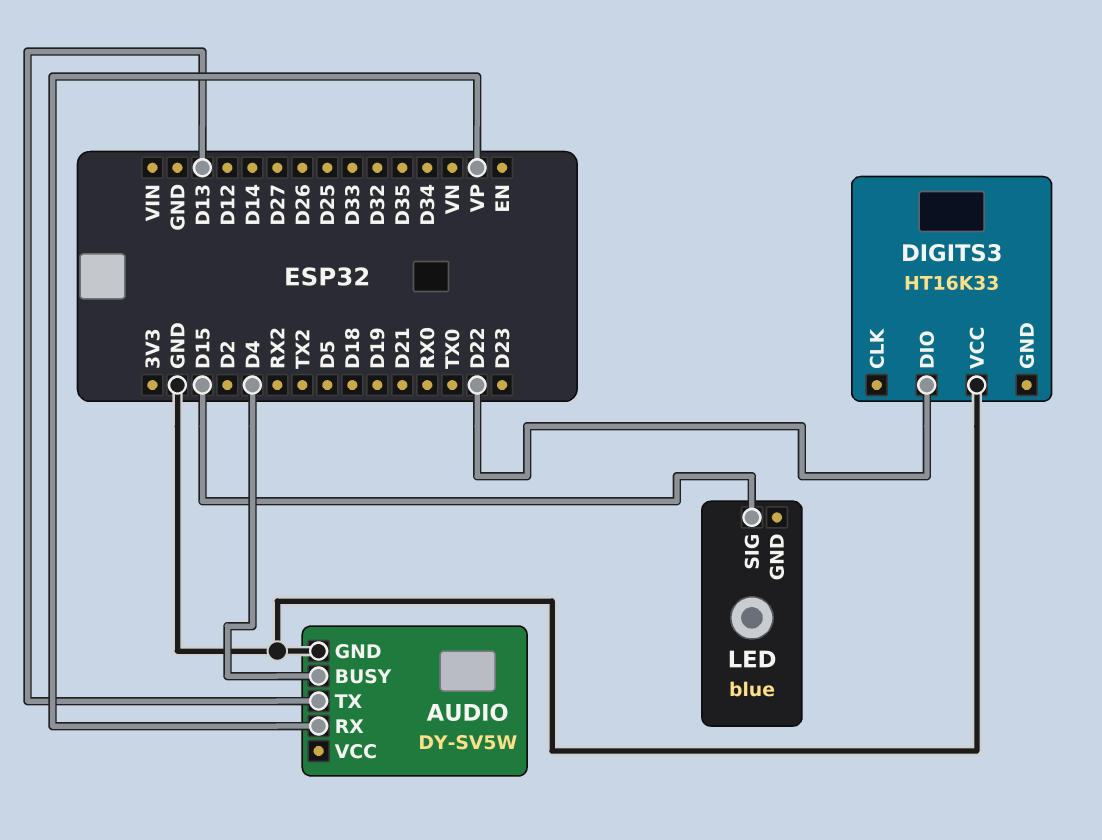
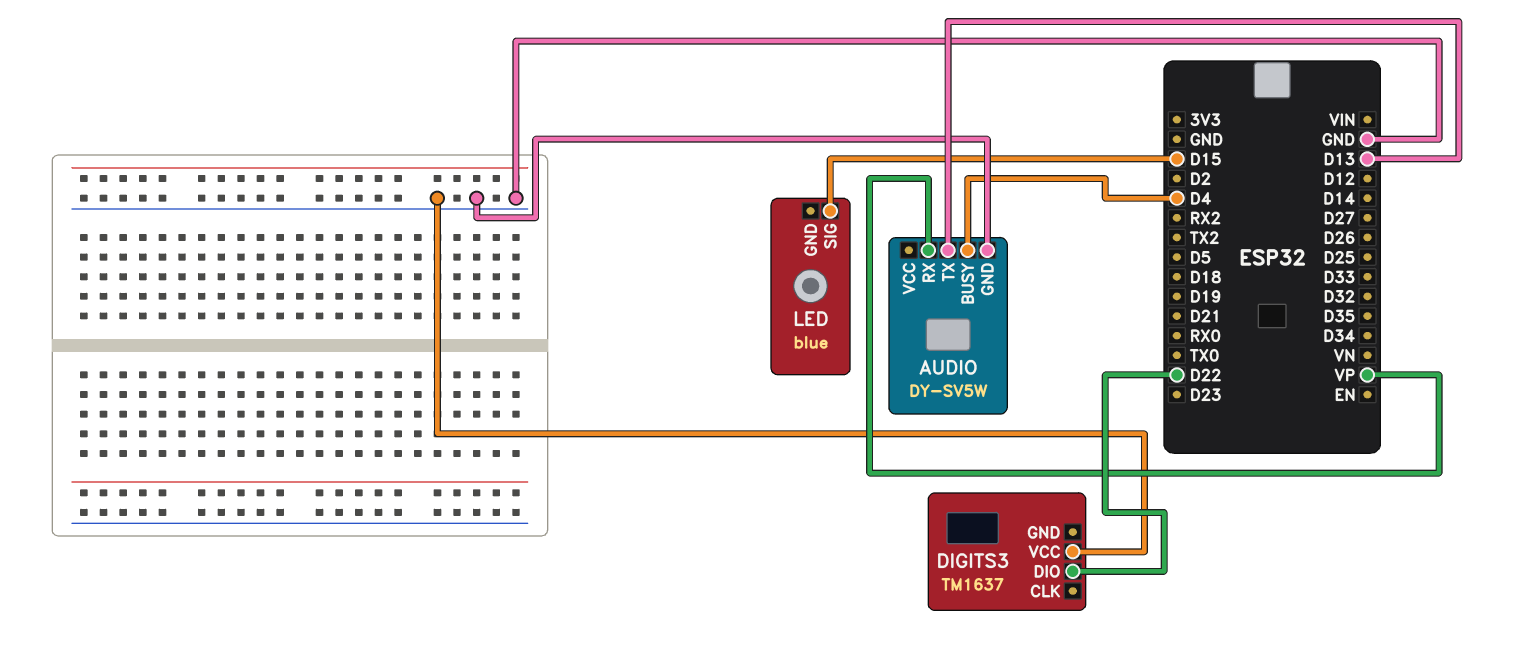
DIGITS3: HT16K33 -> TM1637

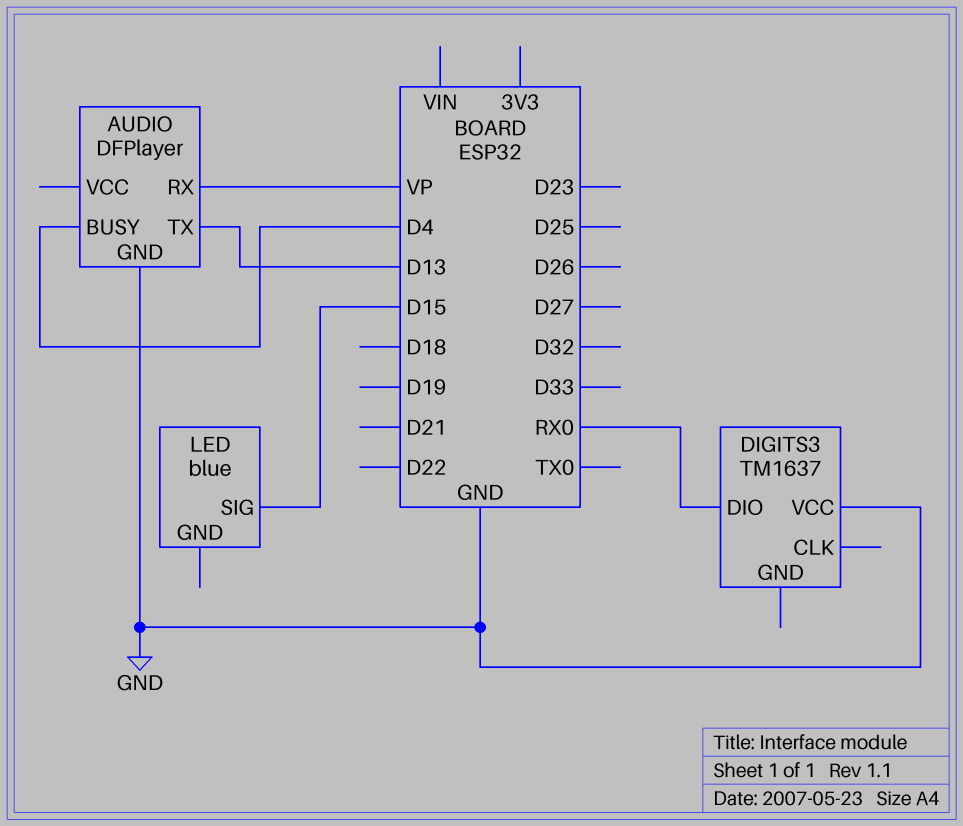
AUDIO: DY-SV5W -> DFPlayer
DIGITS3 pin DIO: D22 -> RX0

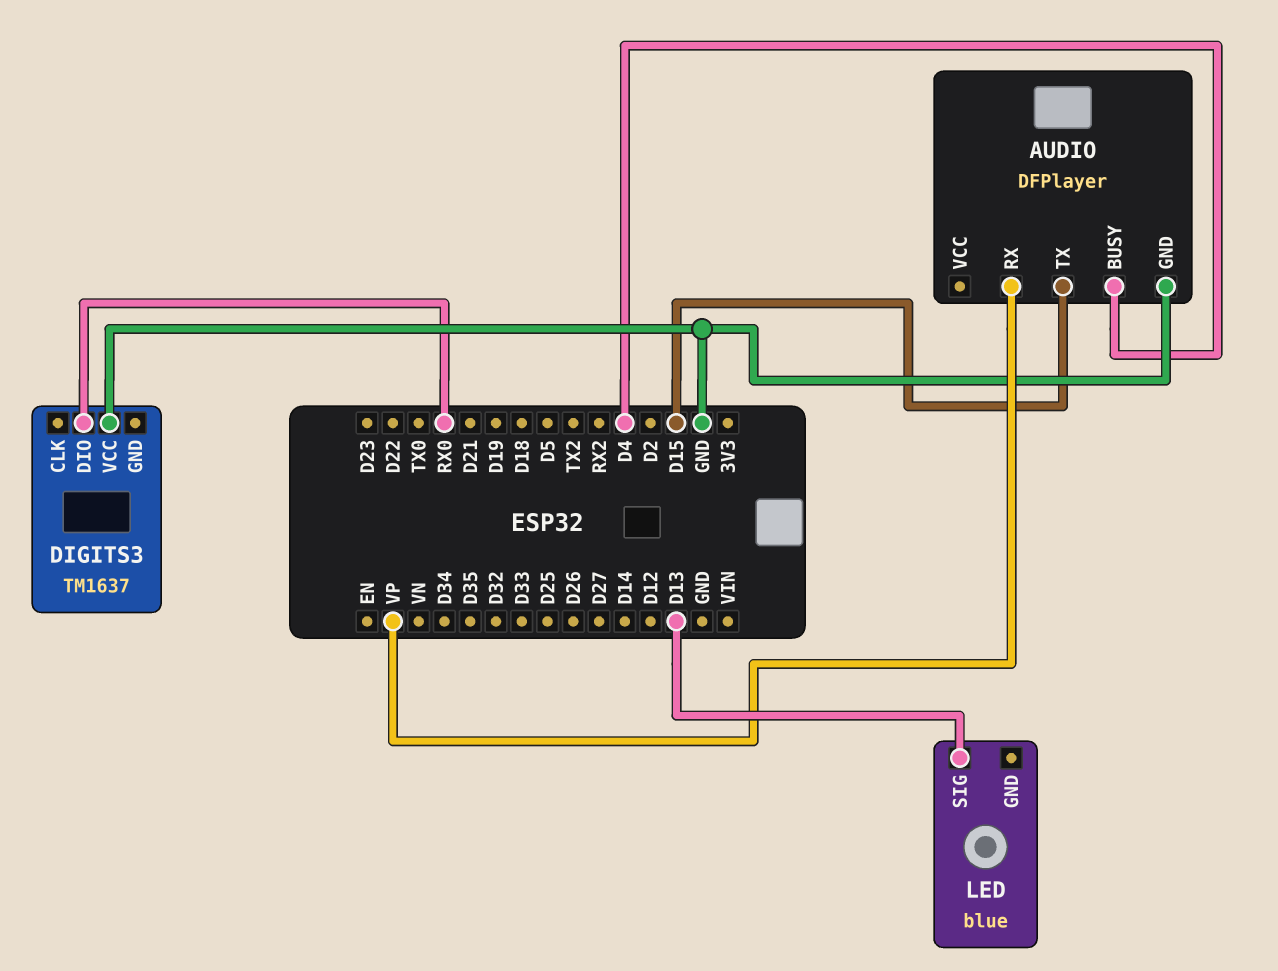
AUDIO pin TX: D13 -> D15
LED pin SIG: D15 -> D13

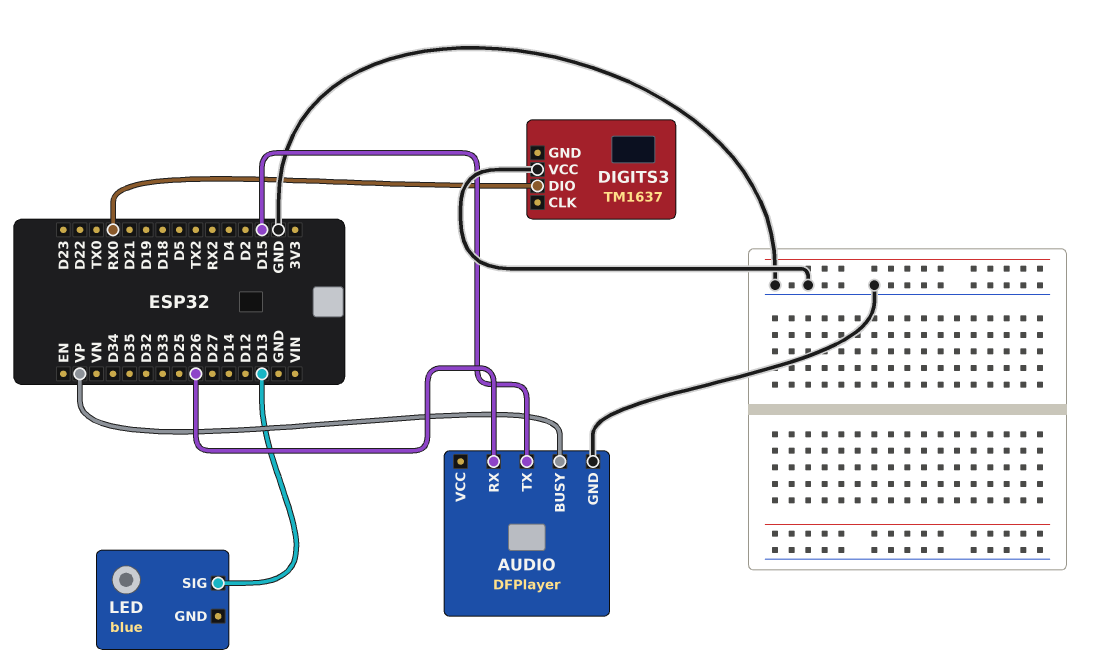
AUDIO pin BUSY: D4 -> VP
AUDIO pin RX: VP -> D26

